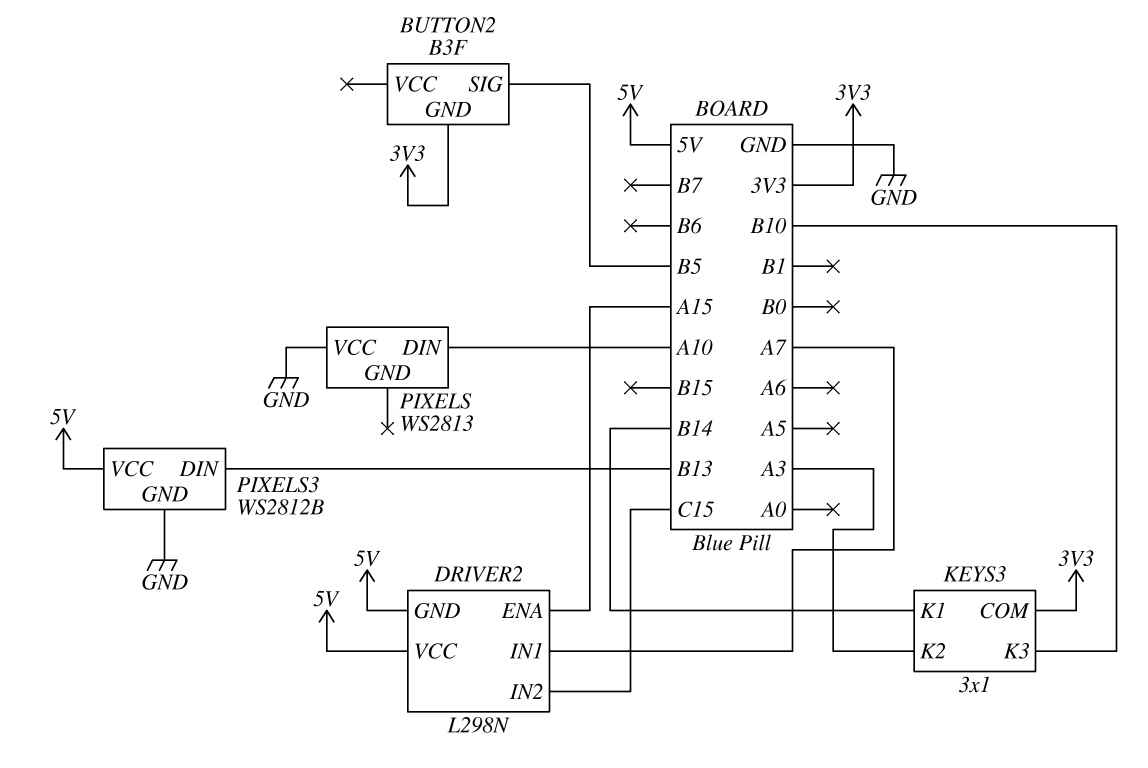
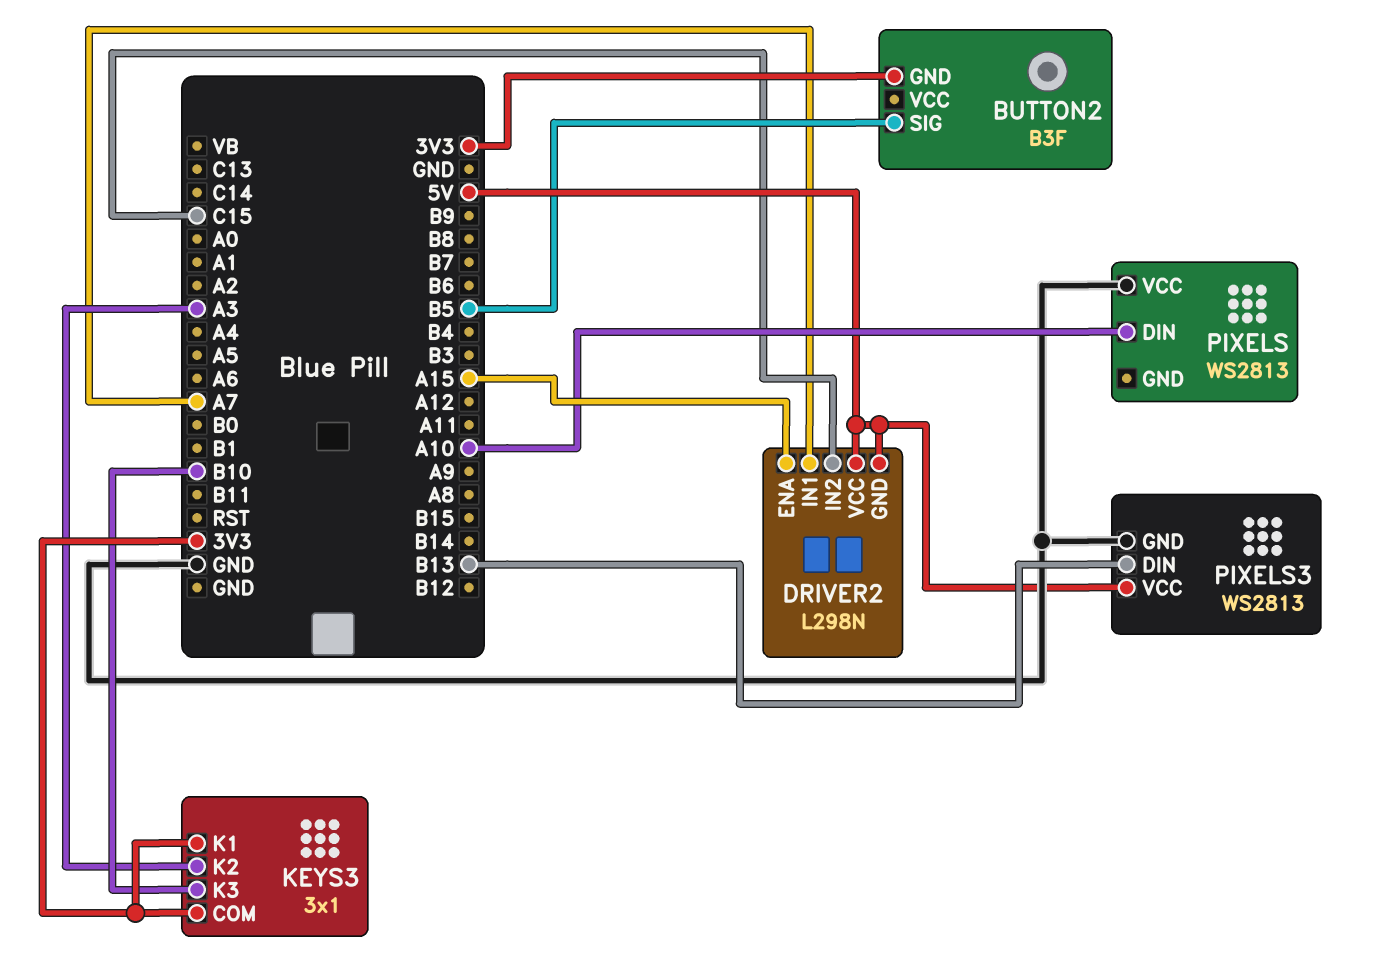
KEYS3 pin K1: B14 -> 3V3
PIXELS3: WS2812B -> WS2813

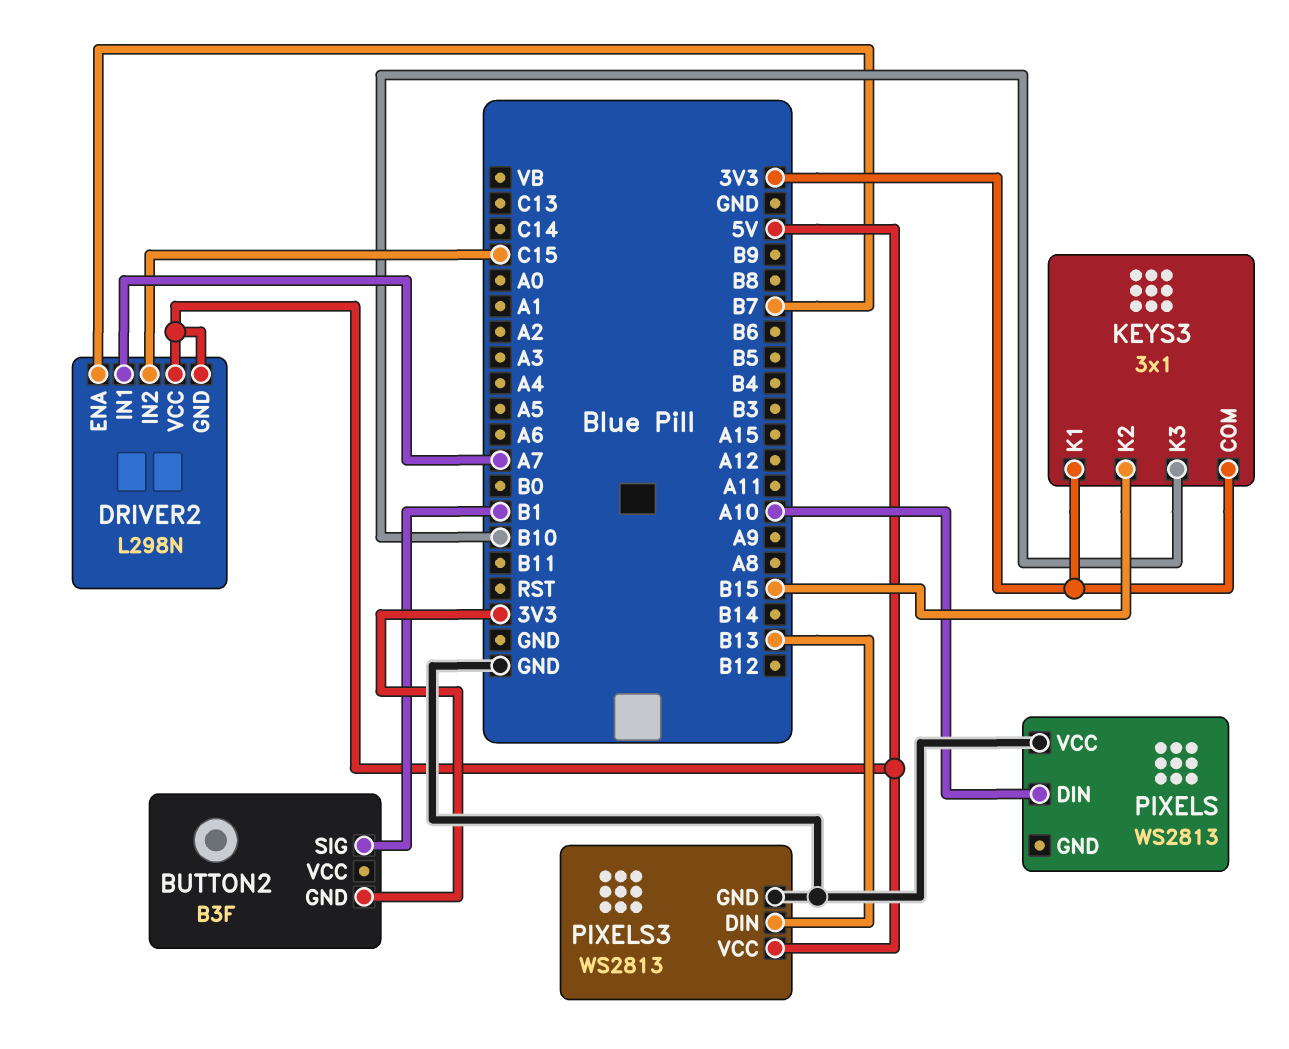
BUTTON2 pin SIG: B5 -> B1
DRIVER2 pin ENA: A15 -> B7
KEYS3 pin K2: A3 -> B15

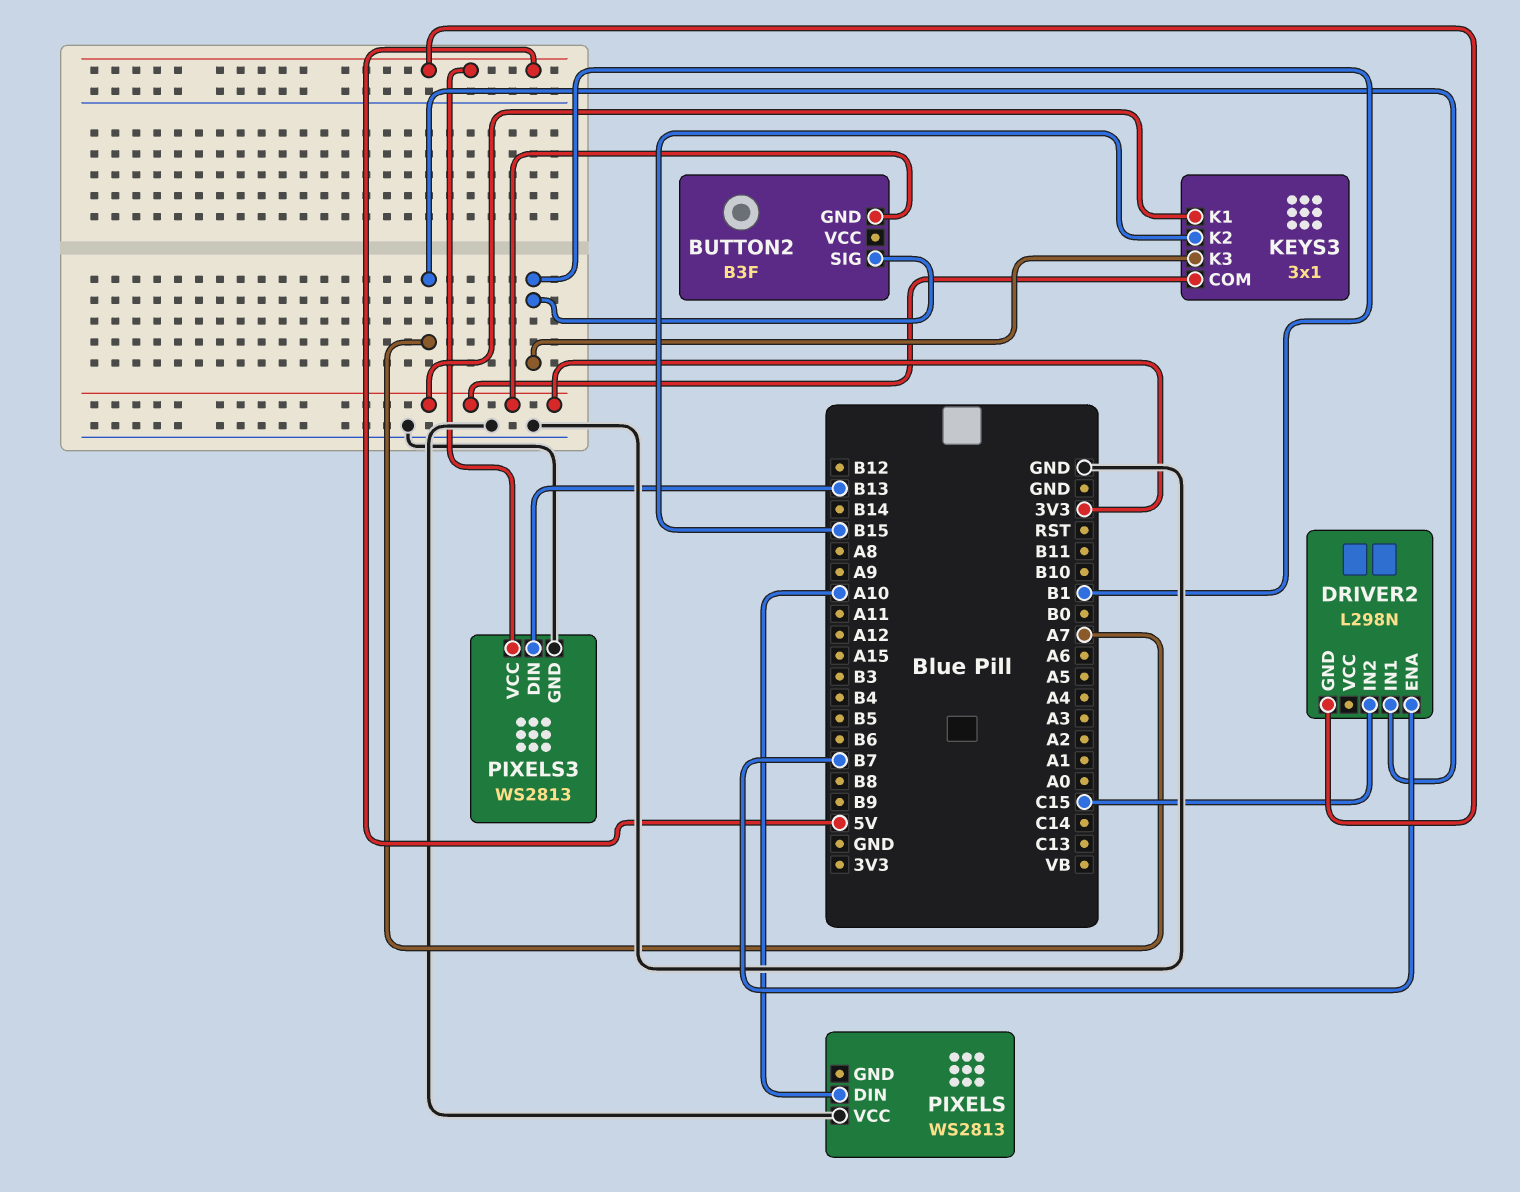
DRIVER2 pin VCC: 5V -> none
KEYS3 pin K3: B10 -> B1

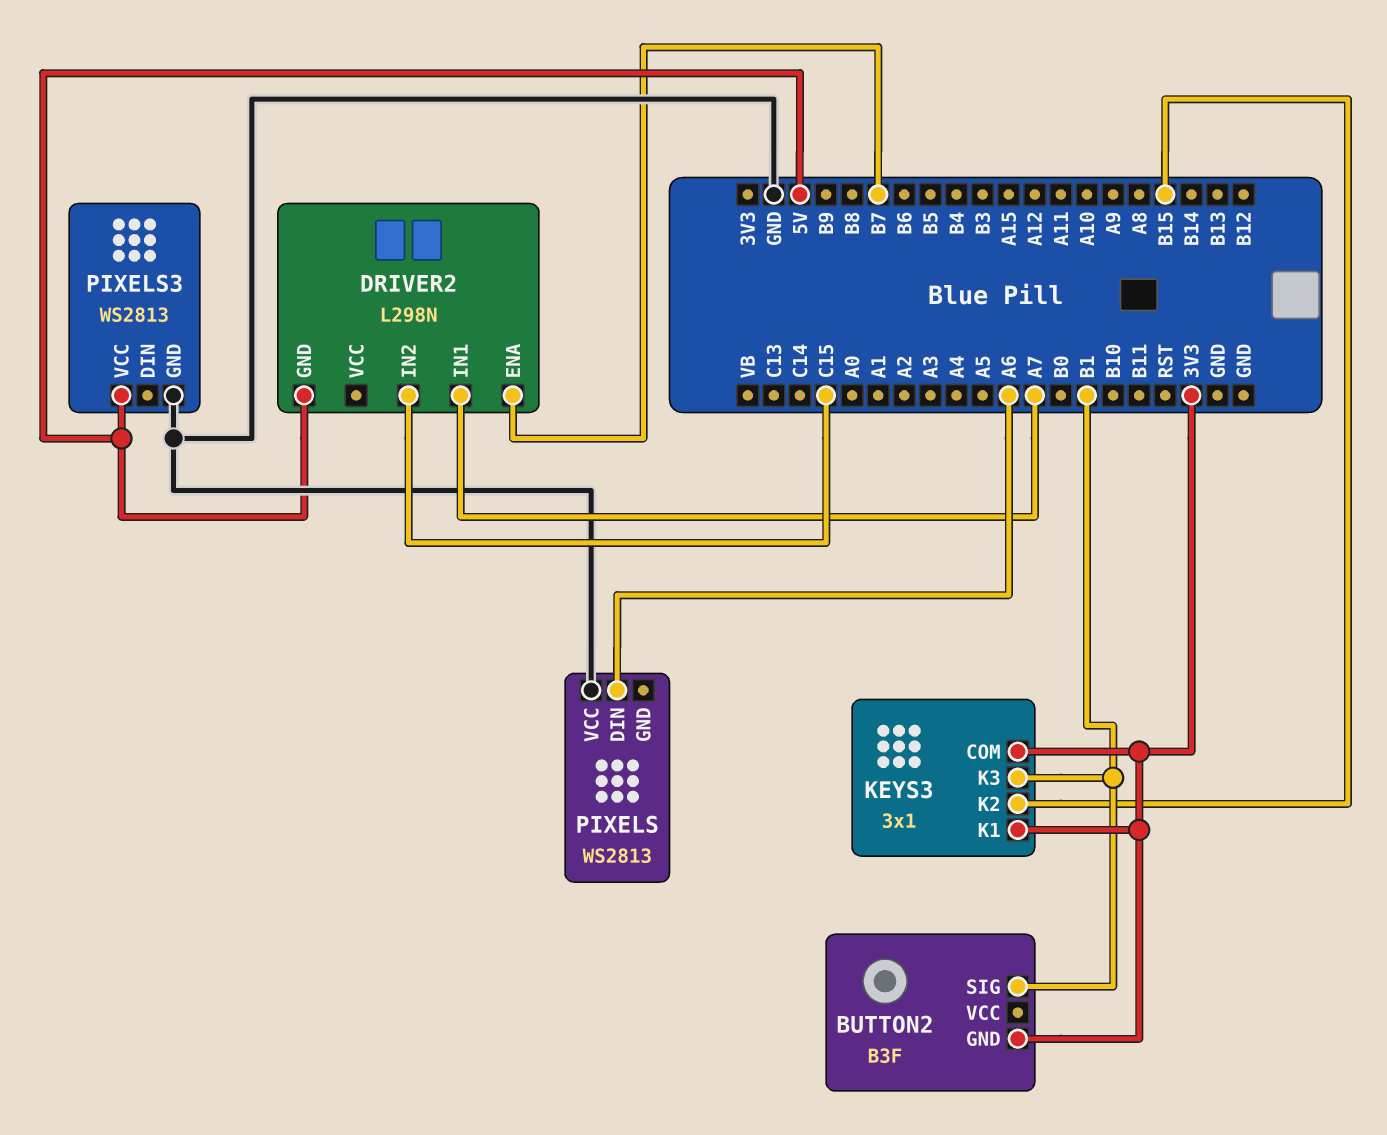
PIXELS pin DIN: A10 -> A6
PIXELS3 pin DIN: B13 -> none

